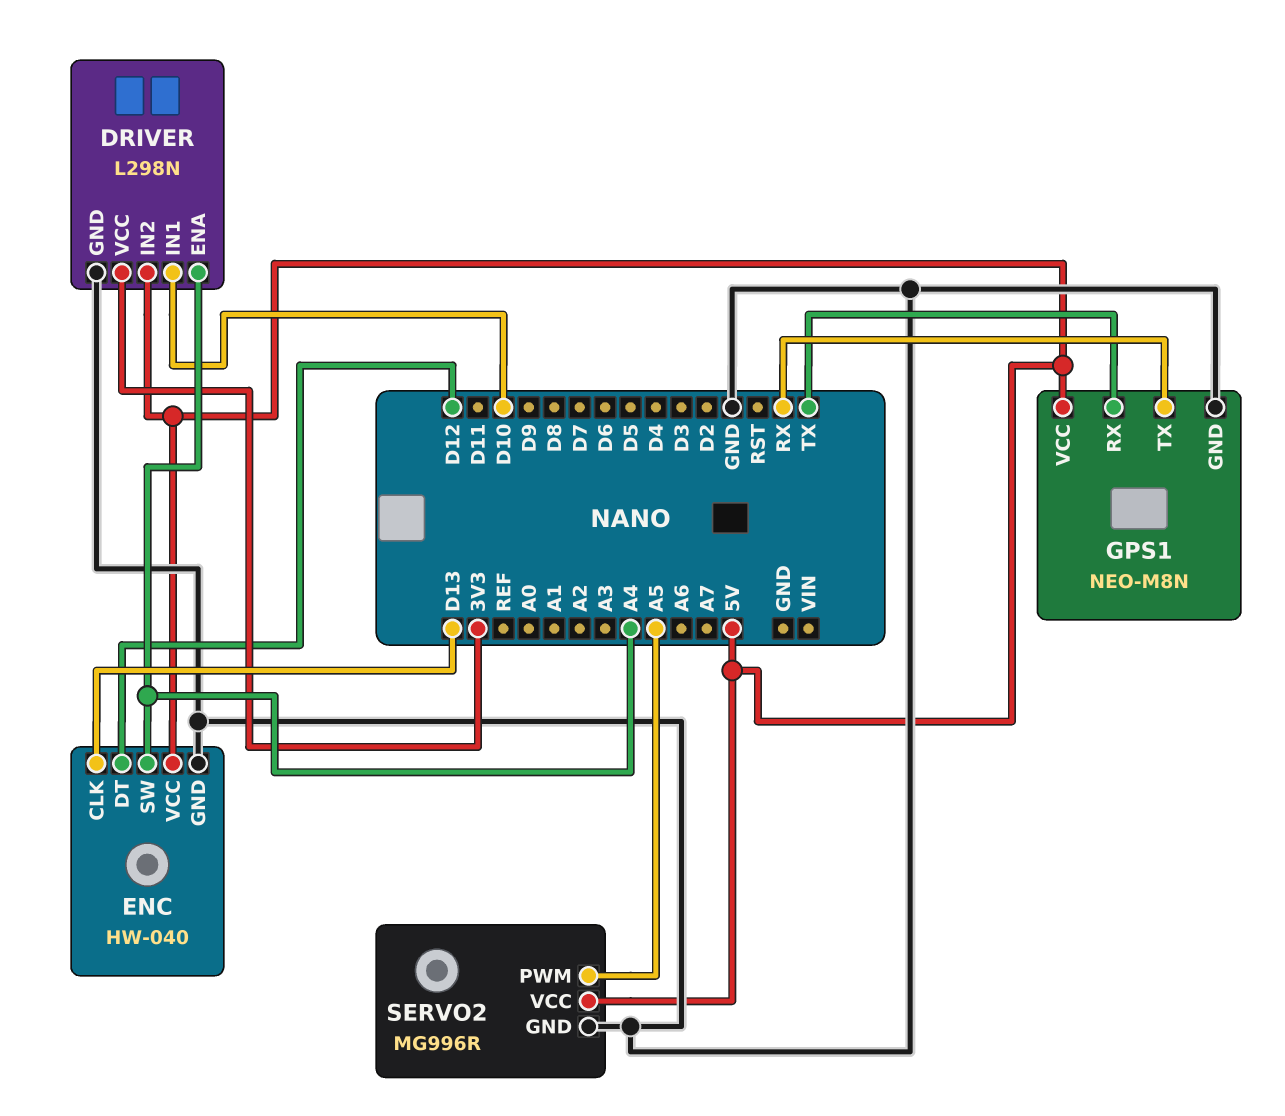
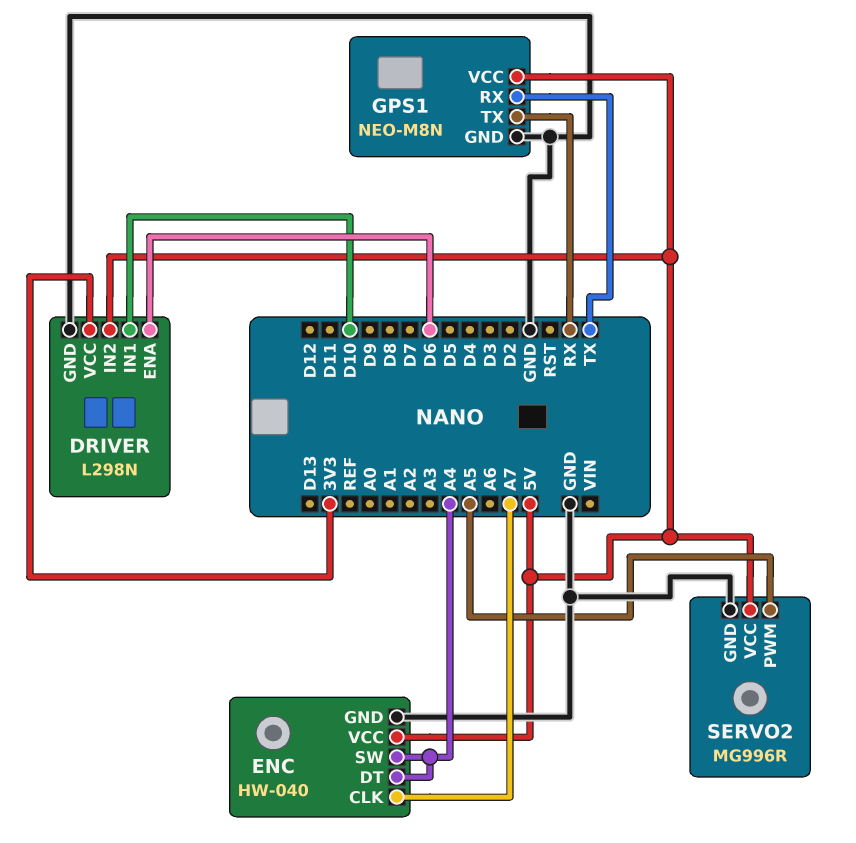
DRIVER pin ENA: A4 -> D6
ENC pin CLK: D13 -> A7
ENC pin DT: D12 -> A4

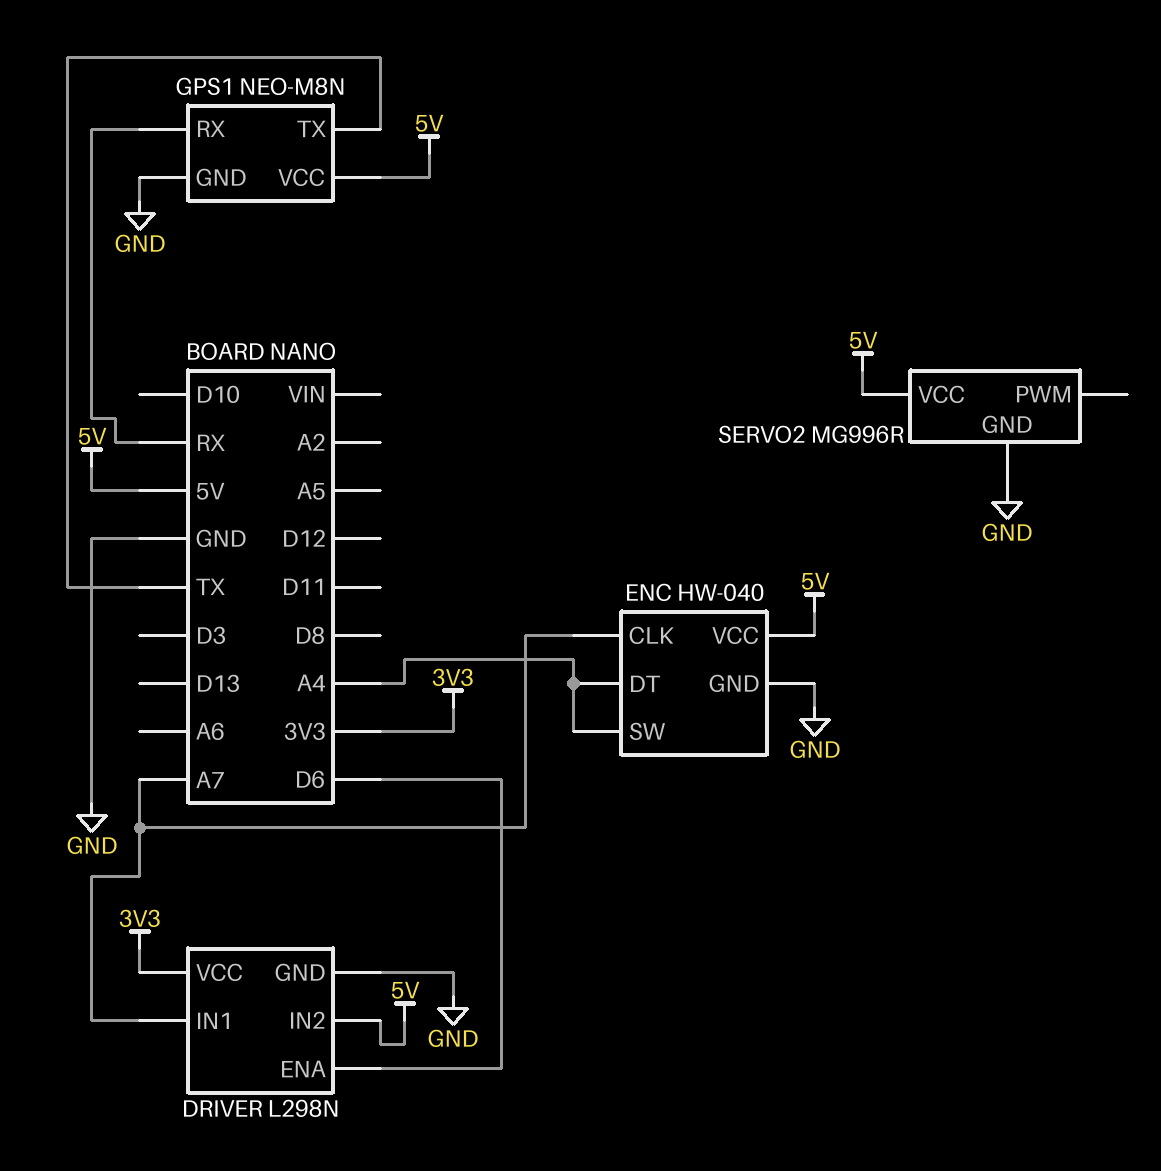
DRIVER pin IN1: D10 -> A7
GPS1 pin RX: TX -> RX
GPS1 pin TX: RX -> TX
SERVO2 pin PWM: A5 -> none

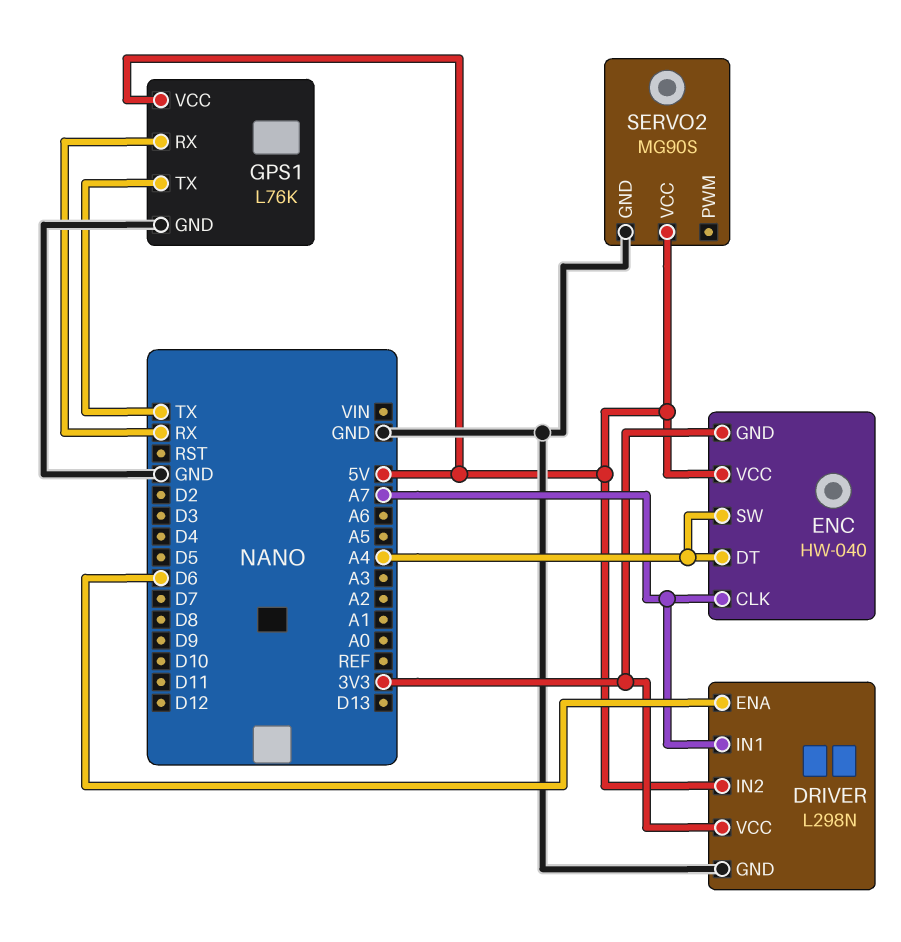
ENC pin GND: GND -> 3V3
GPS1: NEO-M8N -> L76K
SERVO2: MG996R -> MG90S

